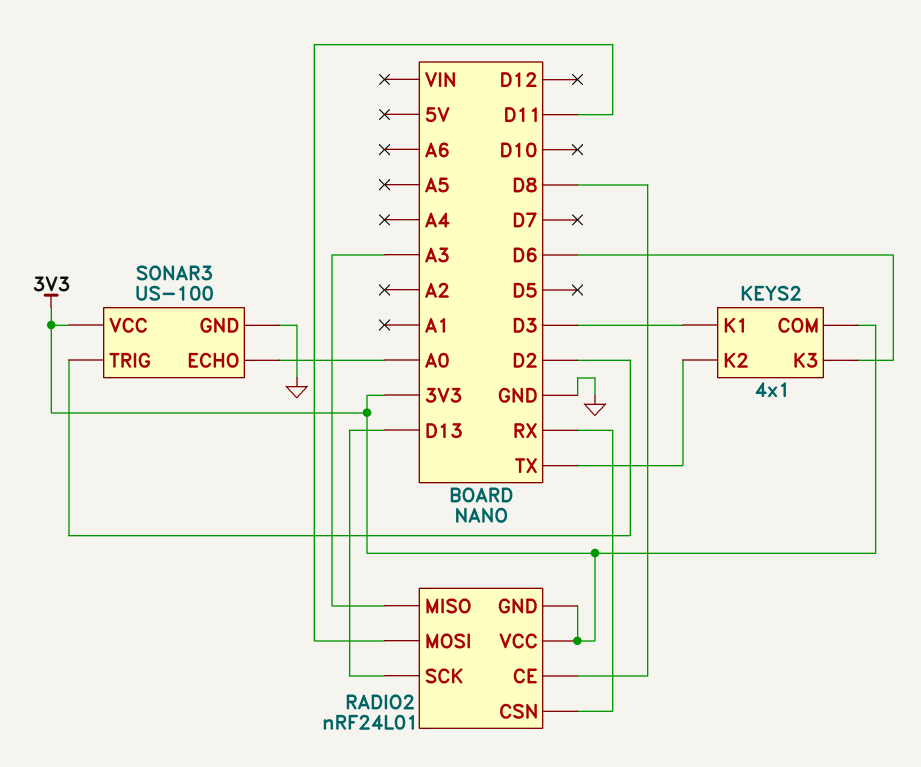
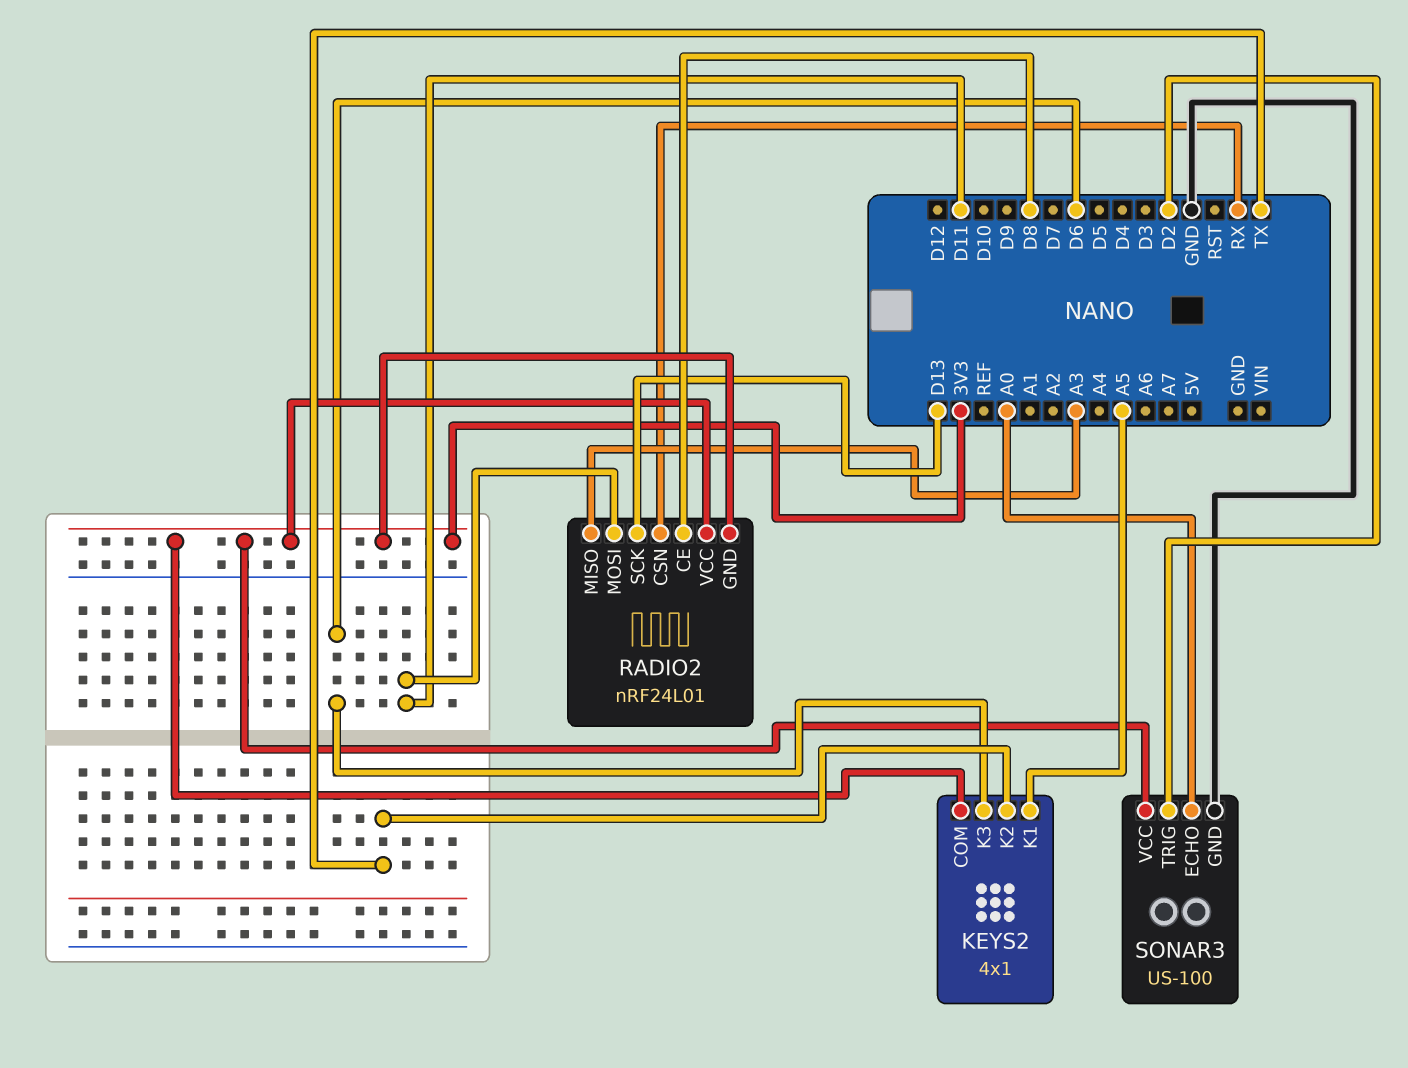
KEYS2 pin K1: D3 -> A5

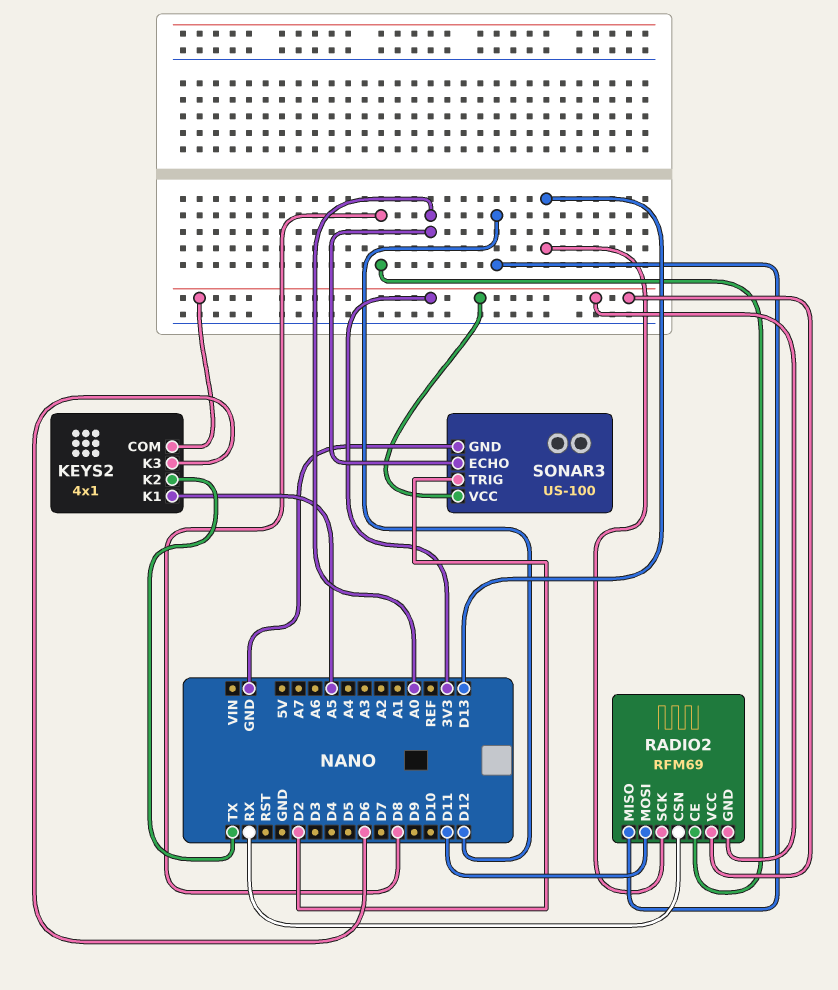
RADIO2: nRF24L01 -> RFM69
RADIO2 pin MISO: A3 -> D12

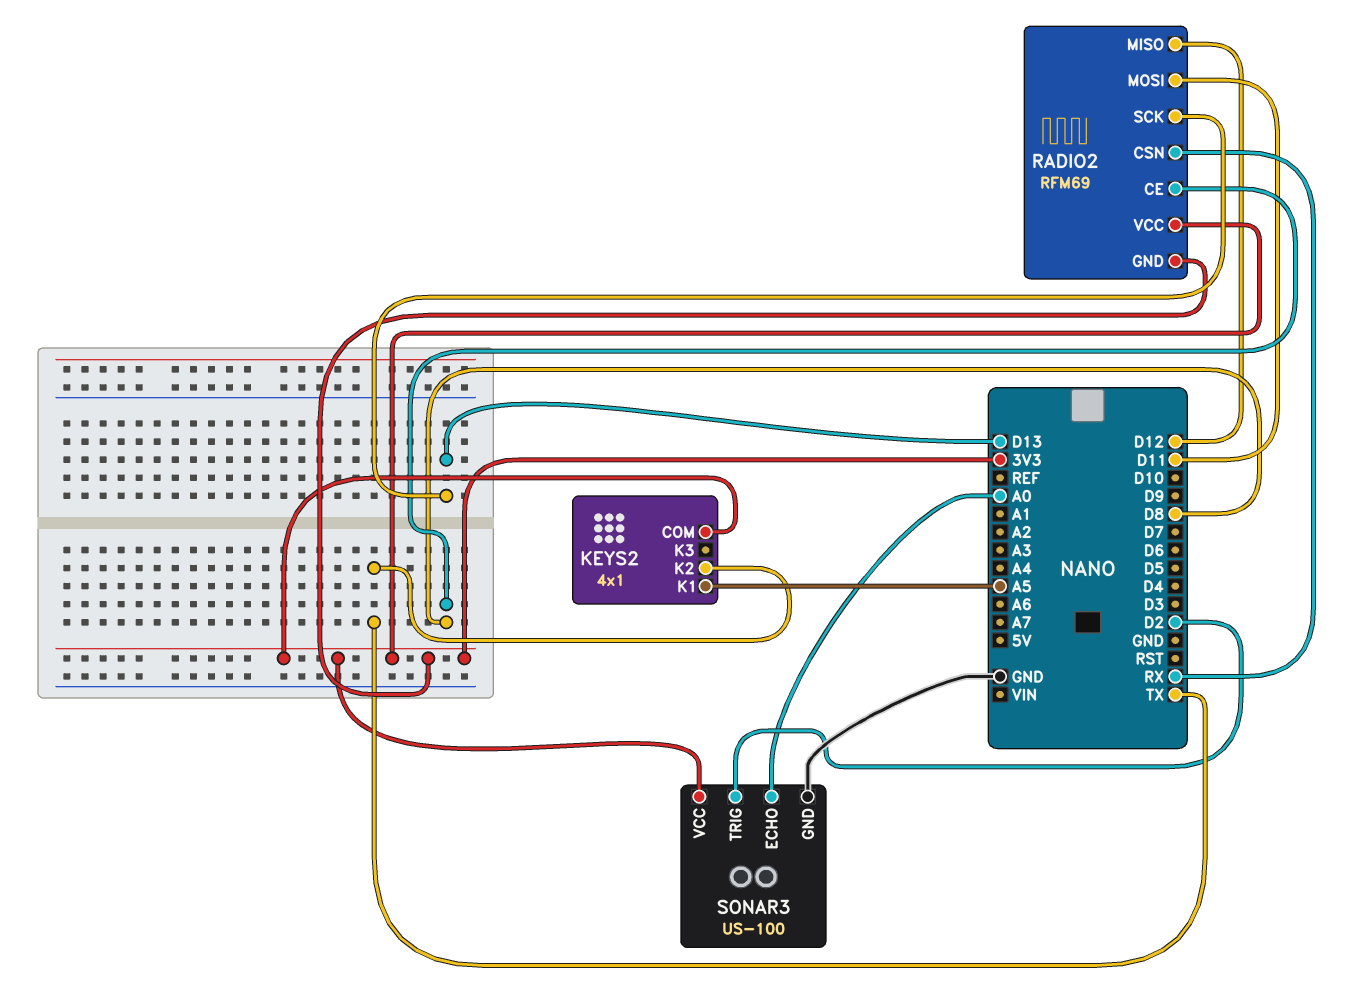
KEYS2 pin K3: D6 -> none

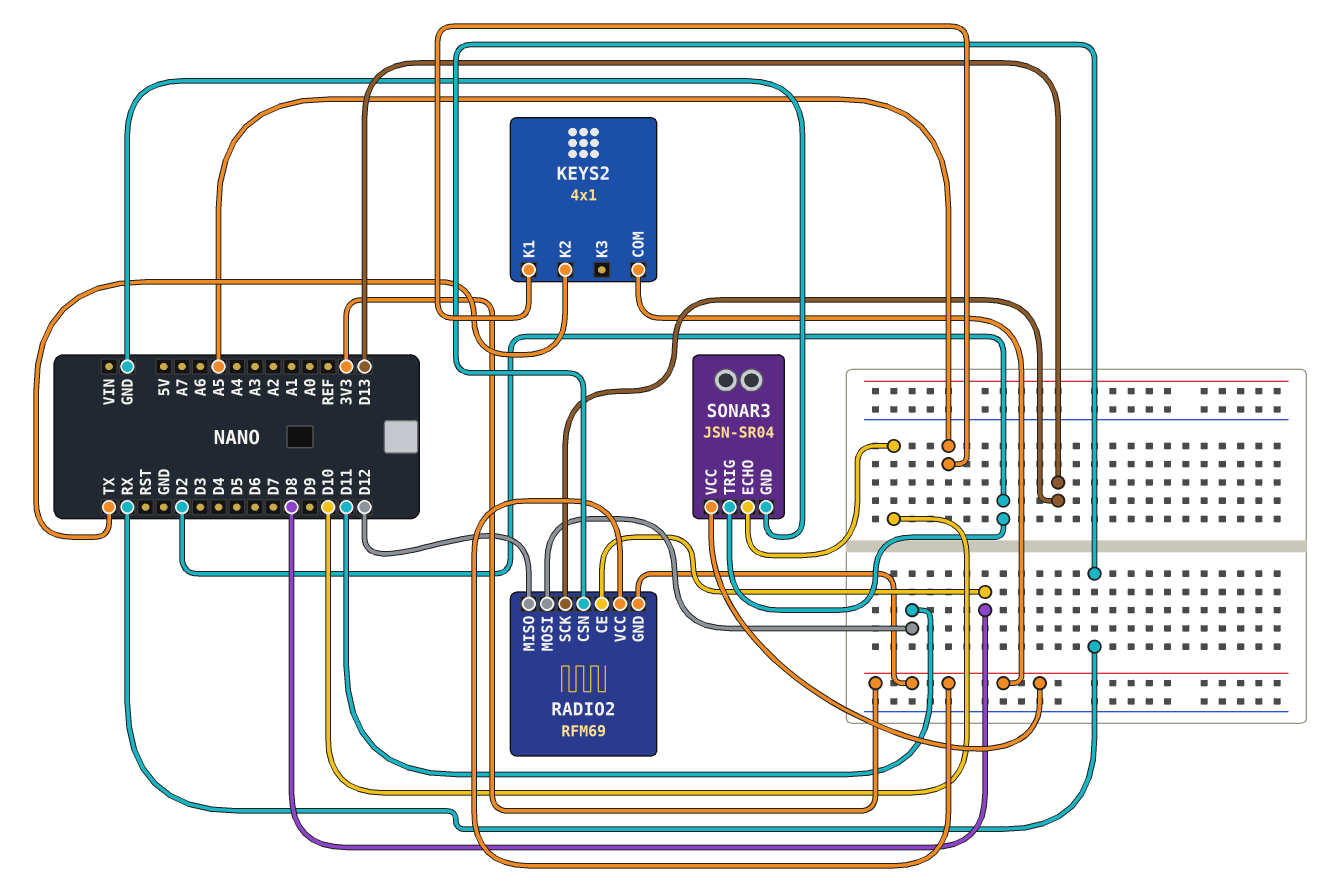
SONAR3: US-100 -> JSN-SR04
SONAR3 pin ECHO: A0 -> D10

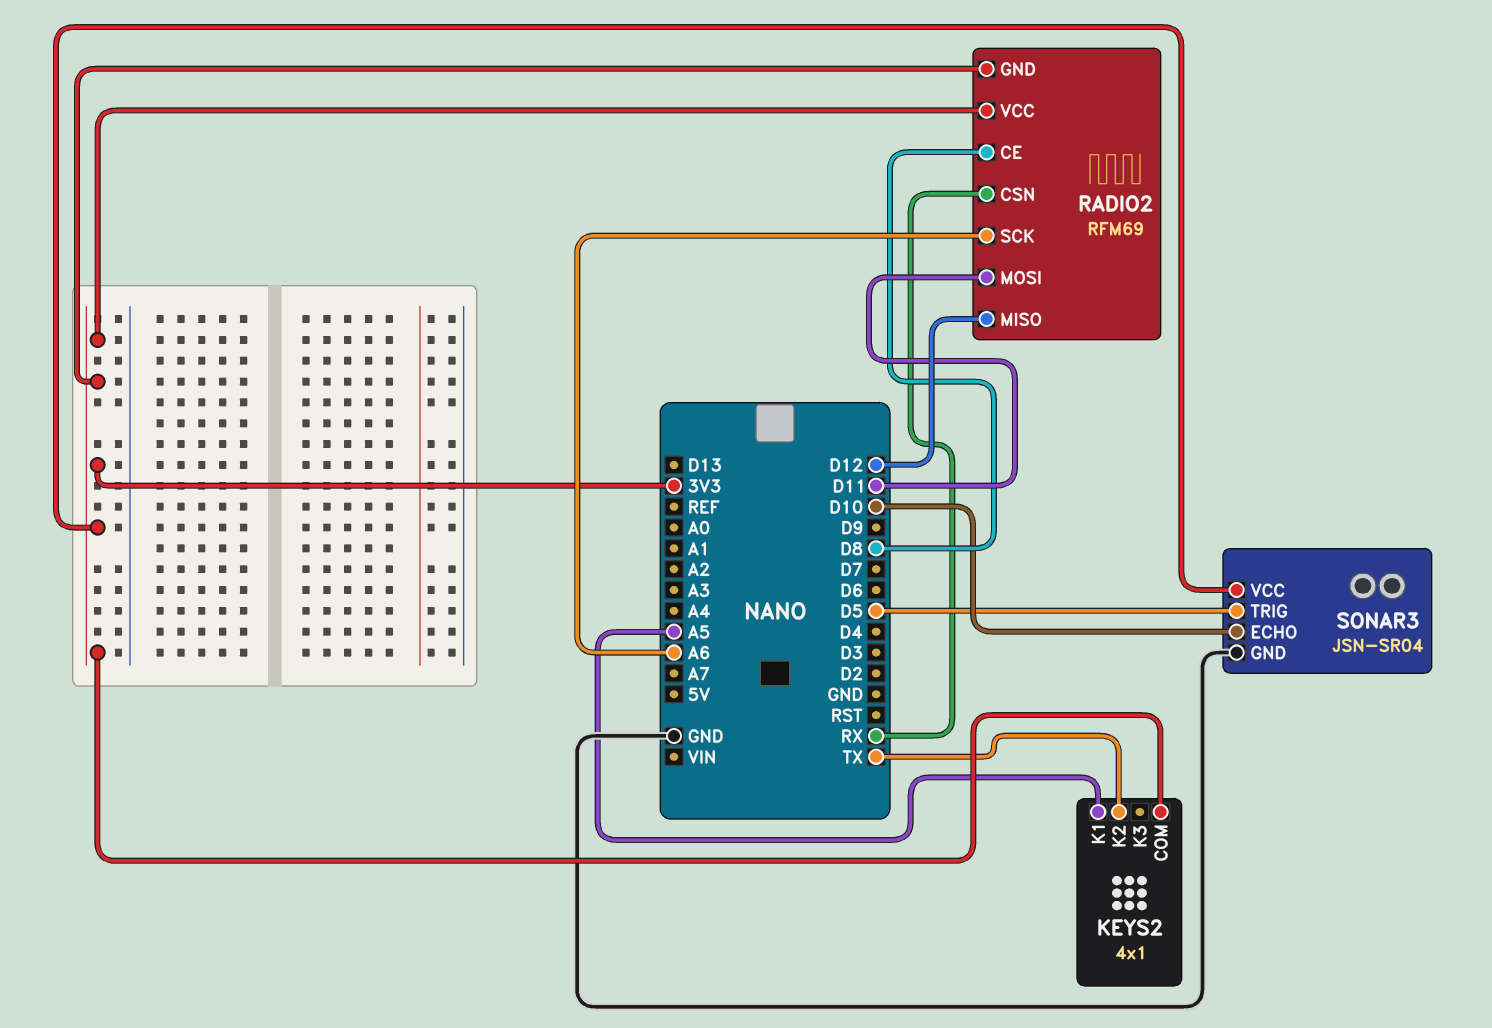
RADIO2 pin SCK: D13 -> A6
SONAR3 pin TRIG: D2 -> D5

